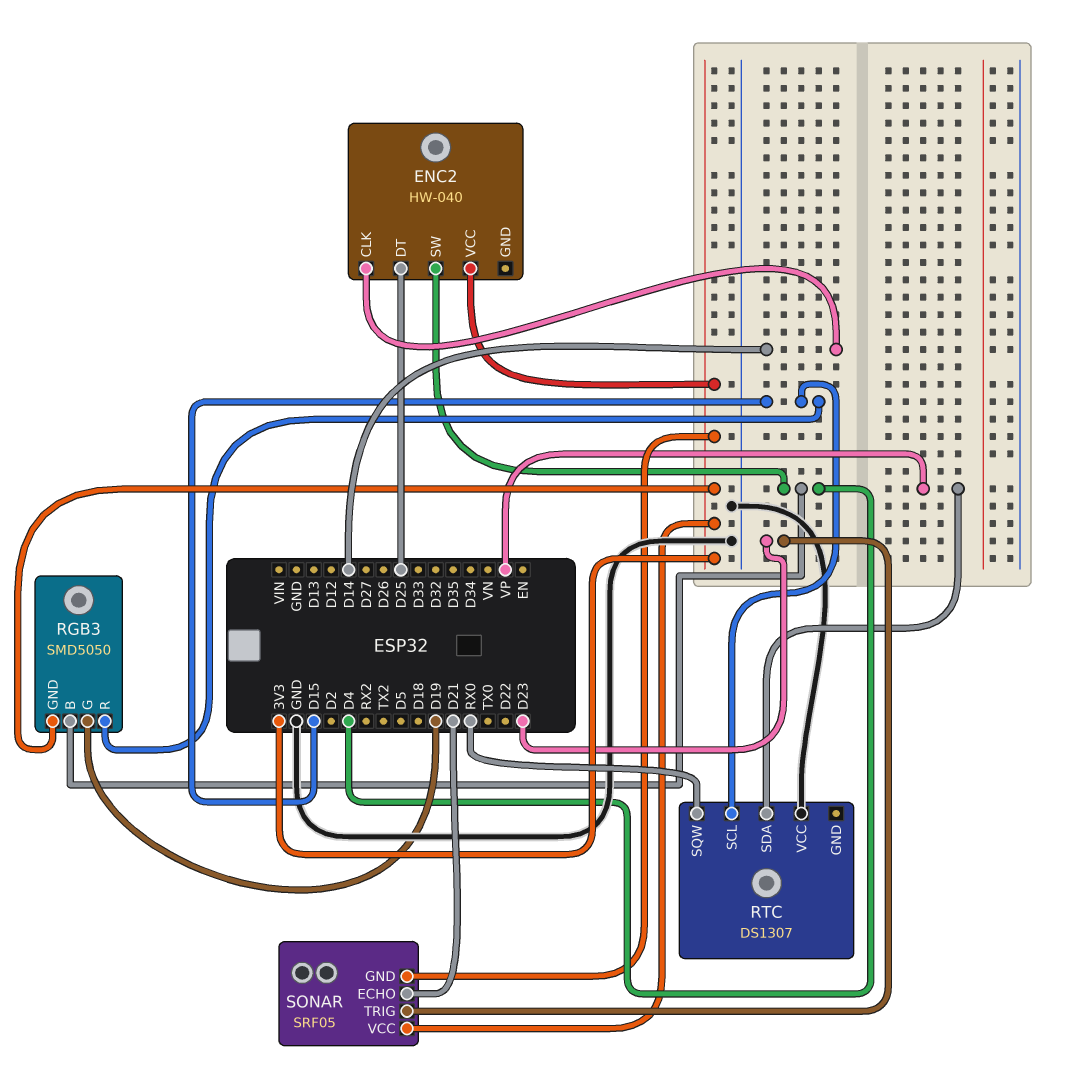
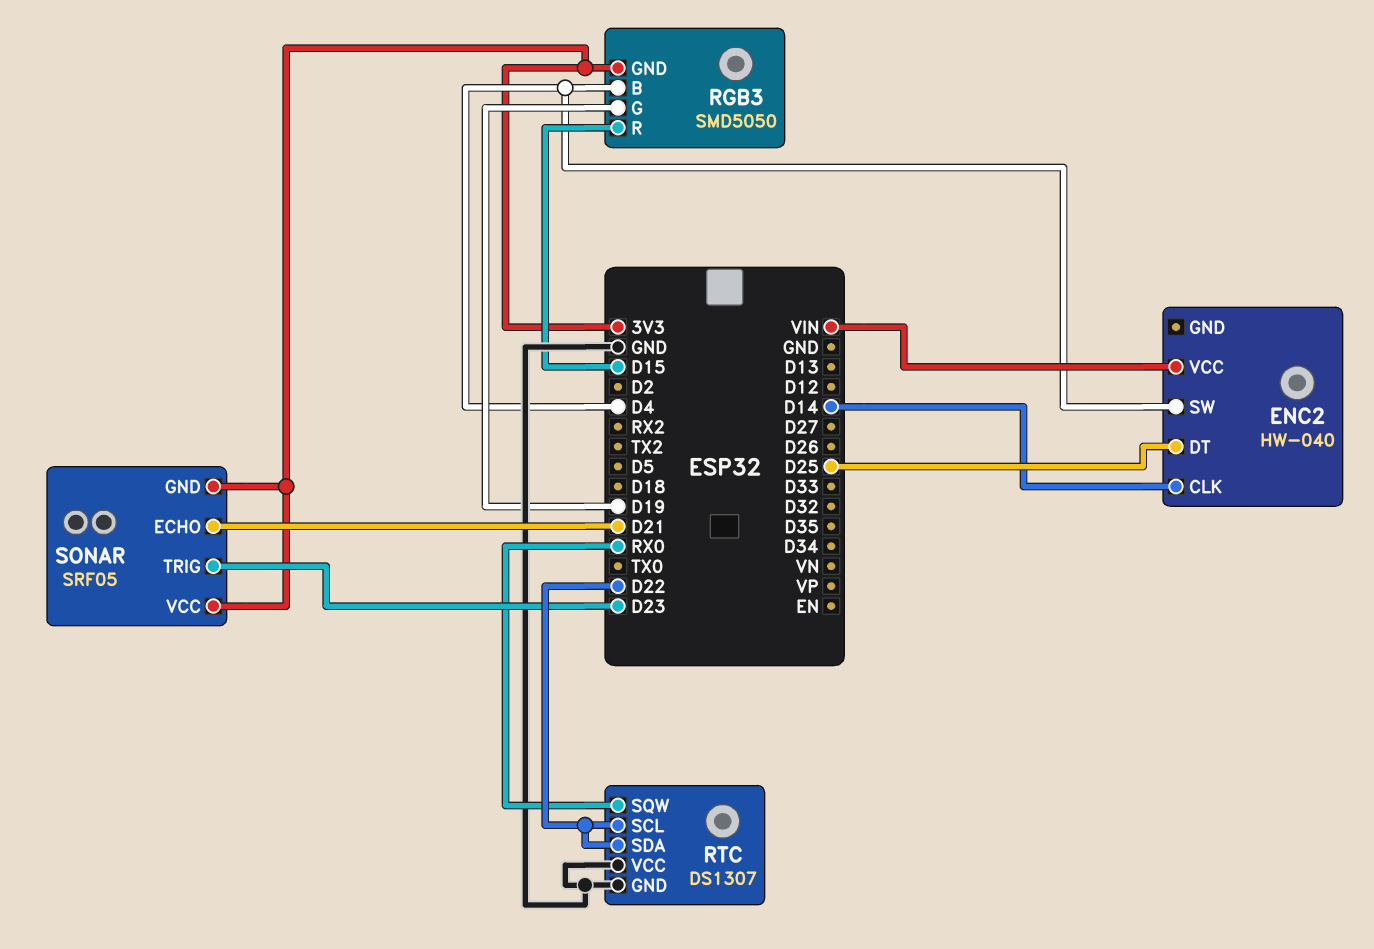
ENC2 pin VCC: 3V3 -> VIN
RTC pin GND: none -> GND
RTC pin SCL: D15 -> D22
RTC pin SDA: VP -> D22

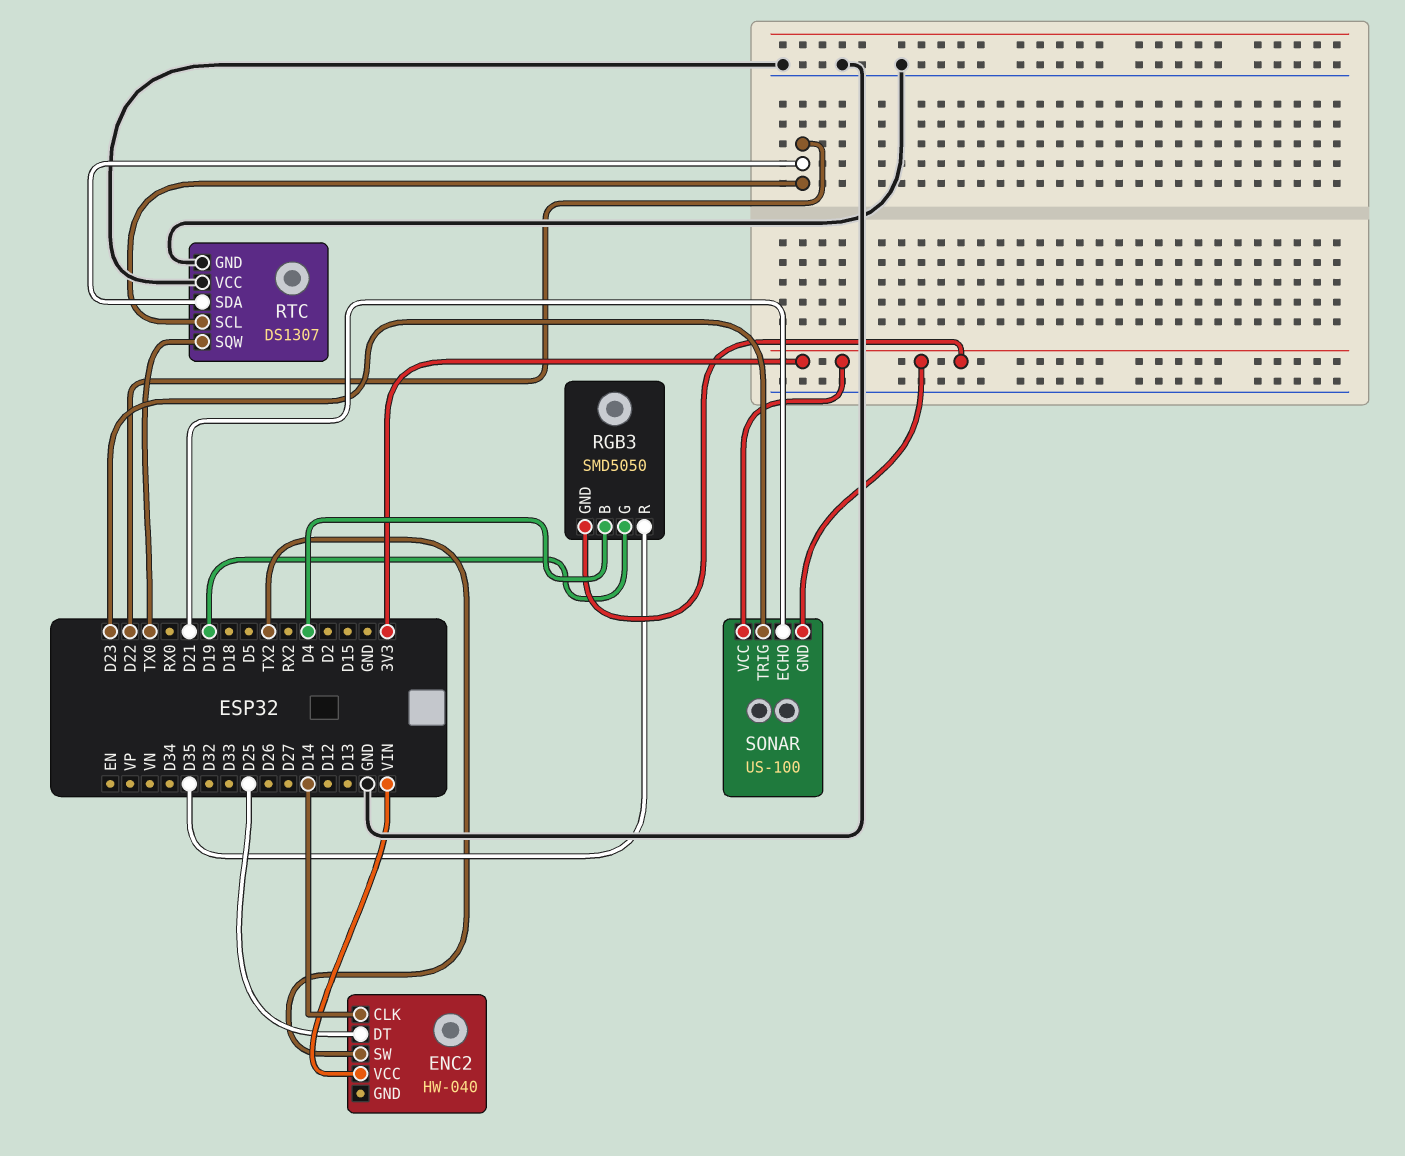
ENC2 pin SW: D4 -> TX2
RGB3 pin R: D15 -> D35
RTC pin SQW: RX0 -> TX0
SONAR: SRF05 -> US-100

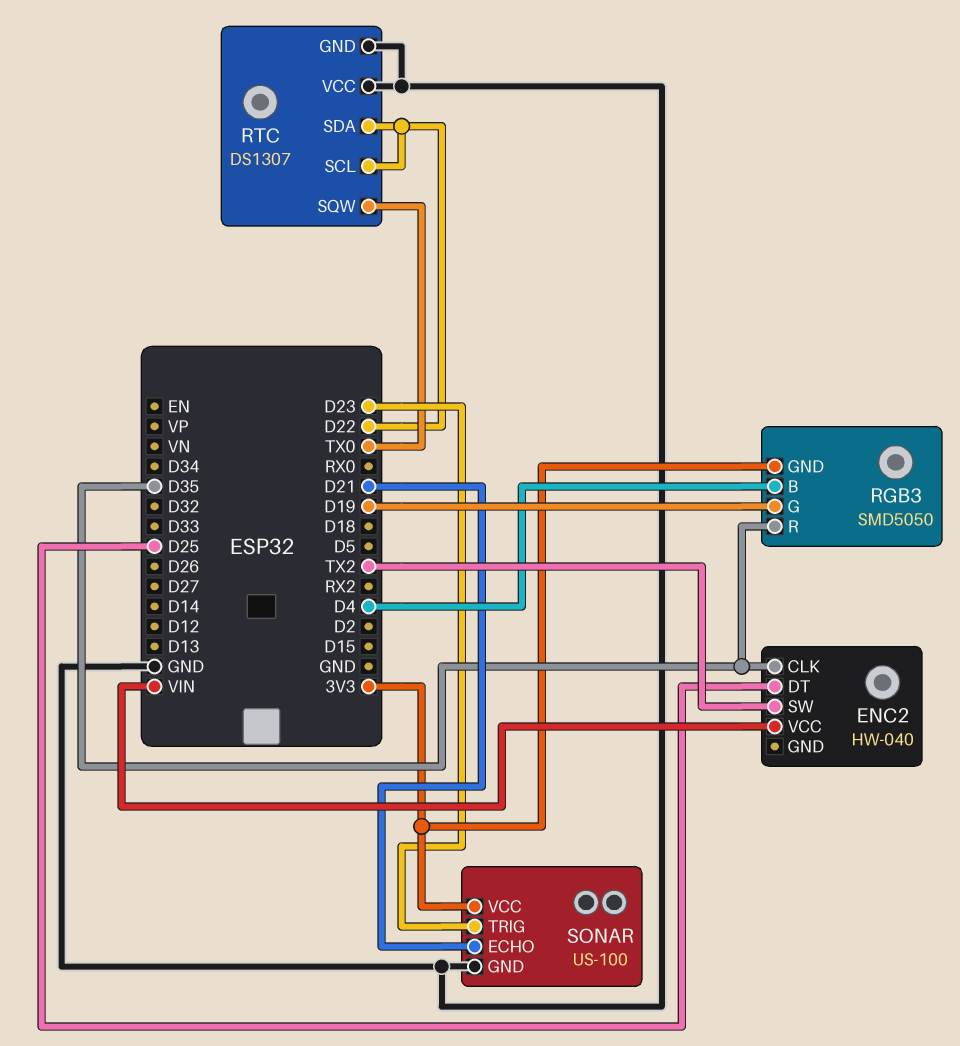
ENC2 pin CLK: D14 -> D35
SONAR pin GND: 3V3 -> GND

